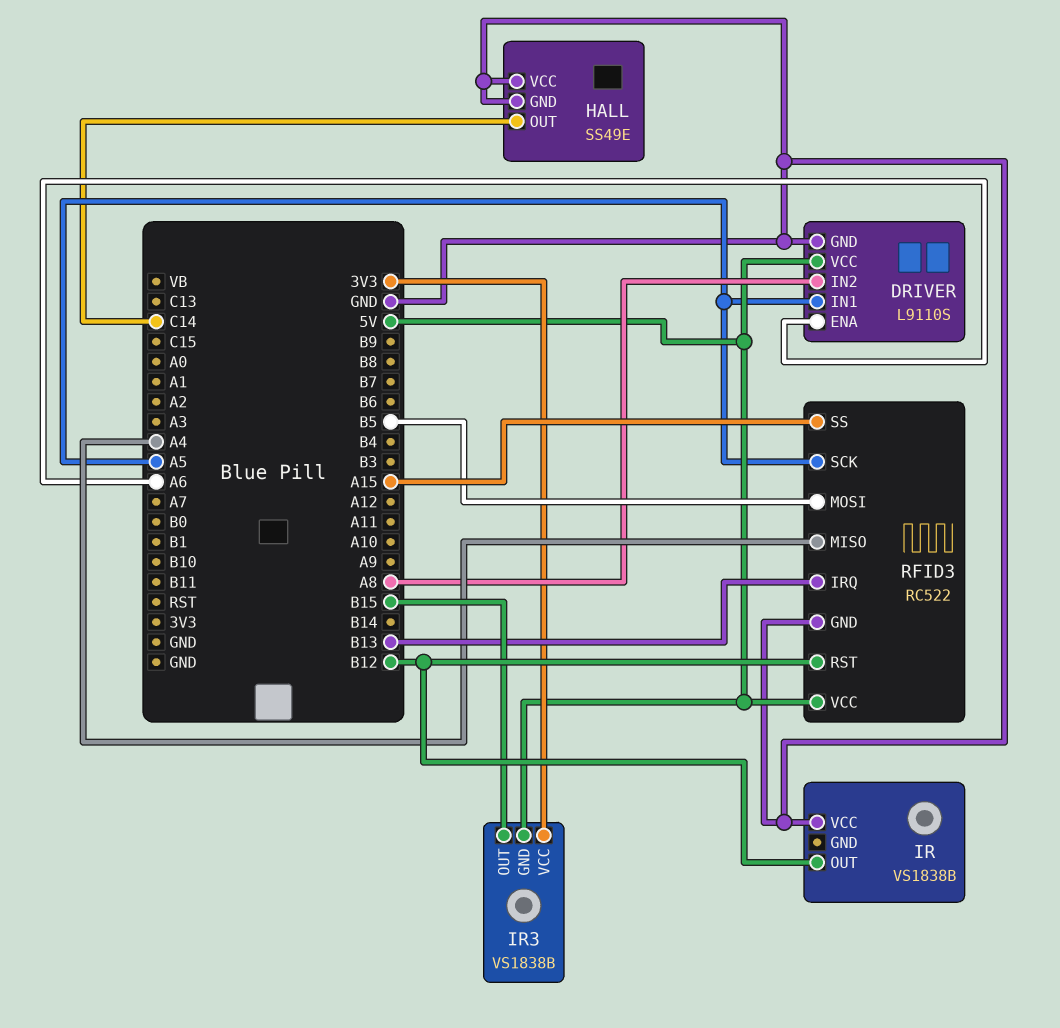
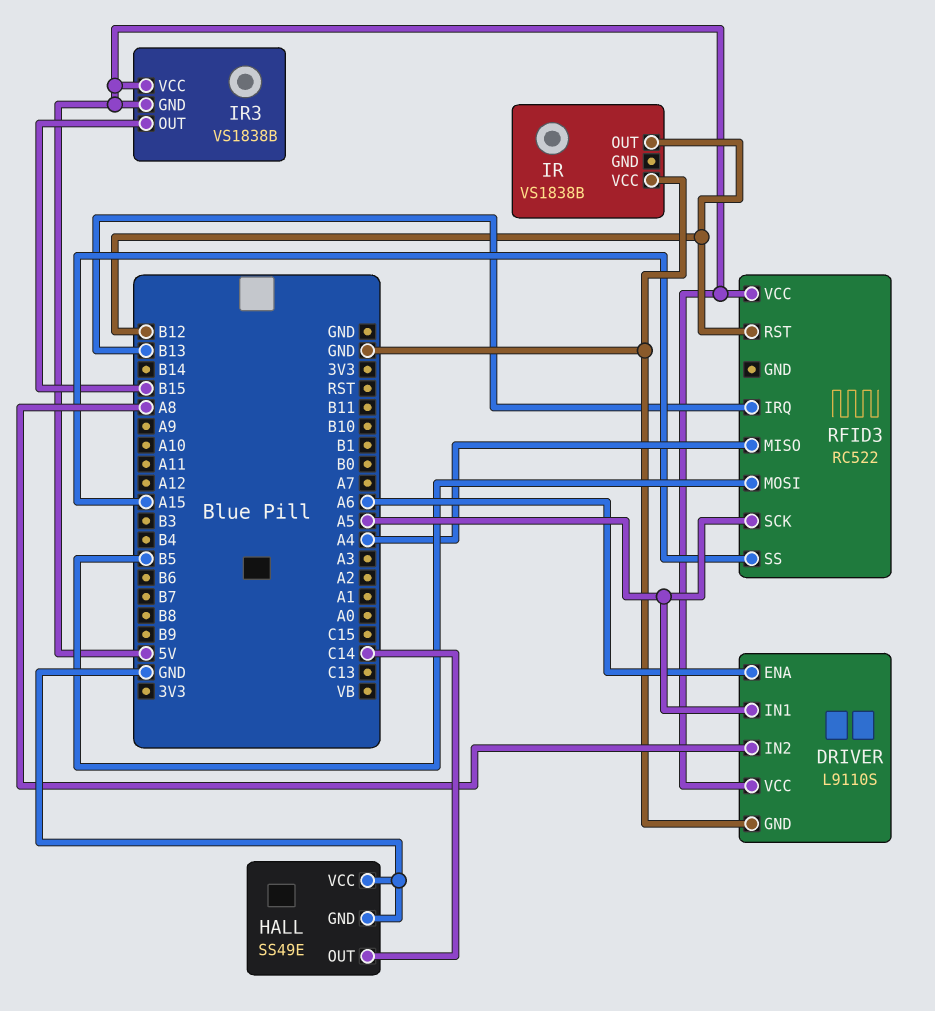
IR3 pin VCC: 3V3 -> 5V
RFID3 pin GND: GND -> none

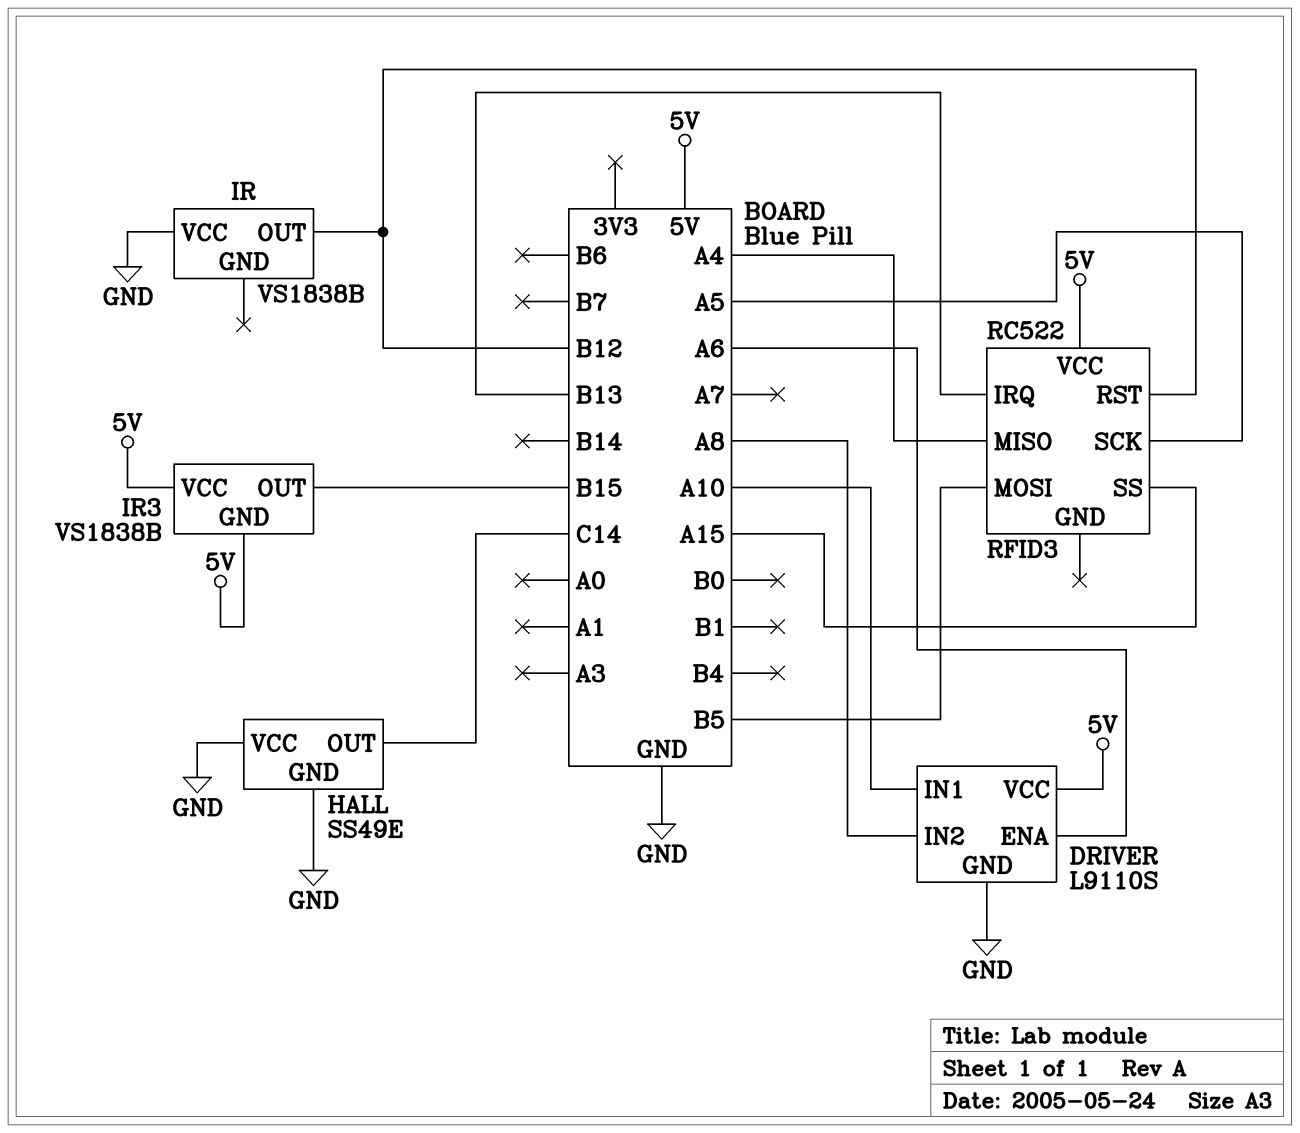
DRIVER pin IN1: A5 -> A10

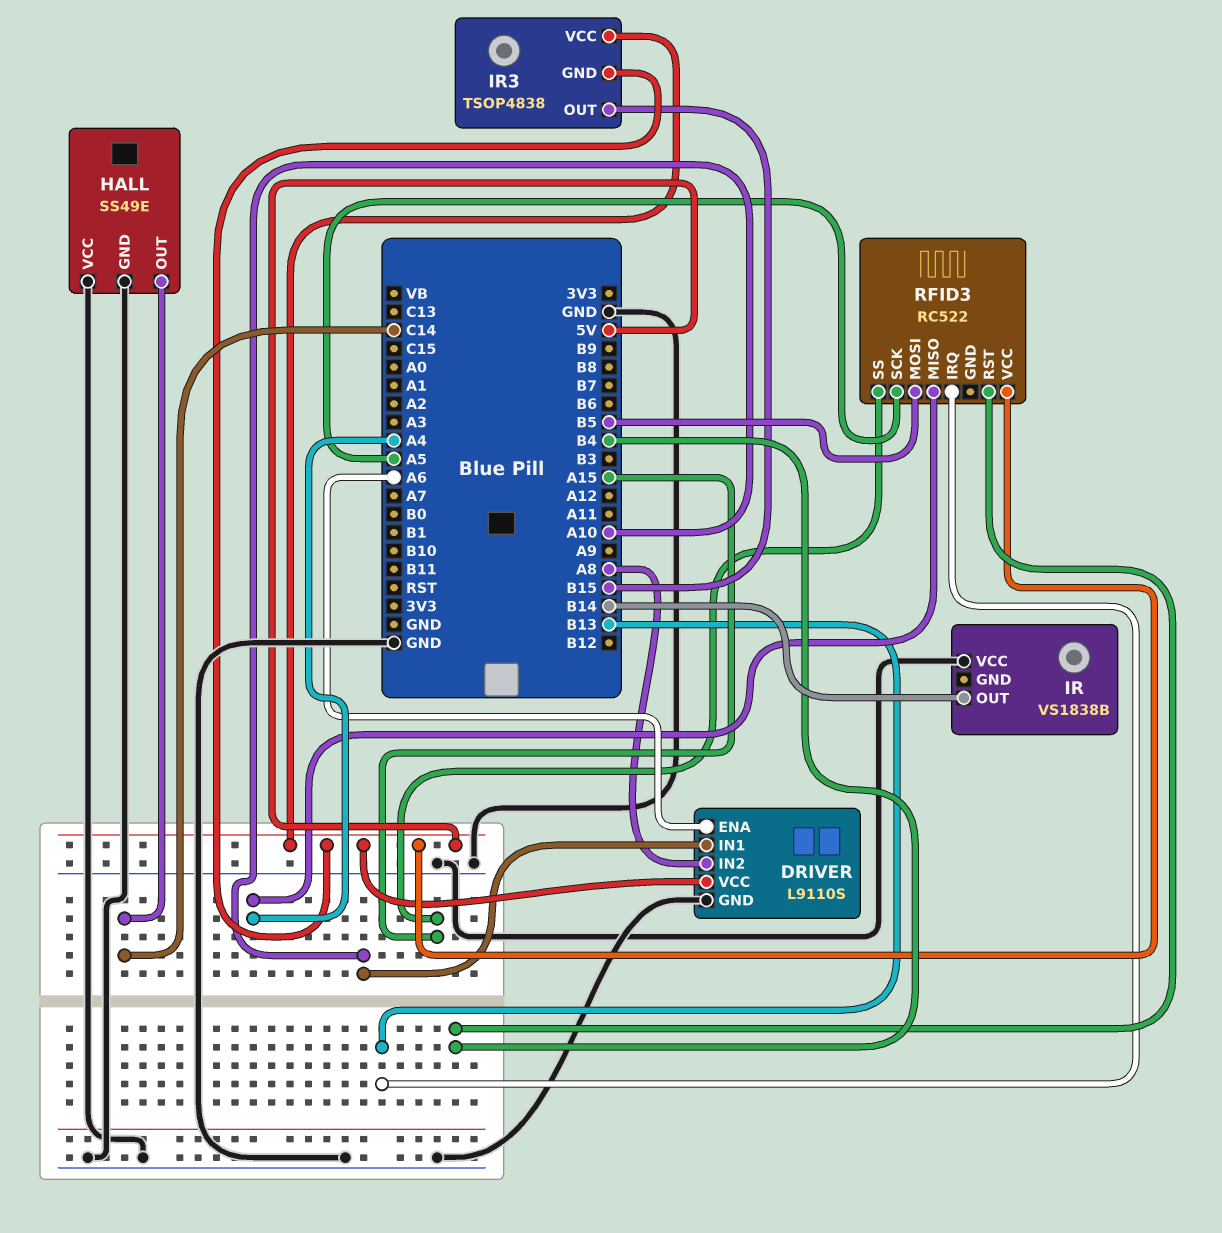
IR pin OUT: B12 -> B14
IR3: VS1838B -> TSOP4838
RFID3 pin RST: B12 -> B4

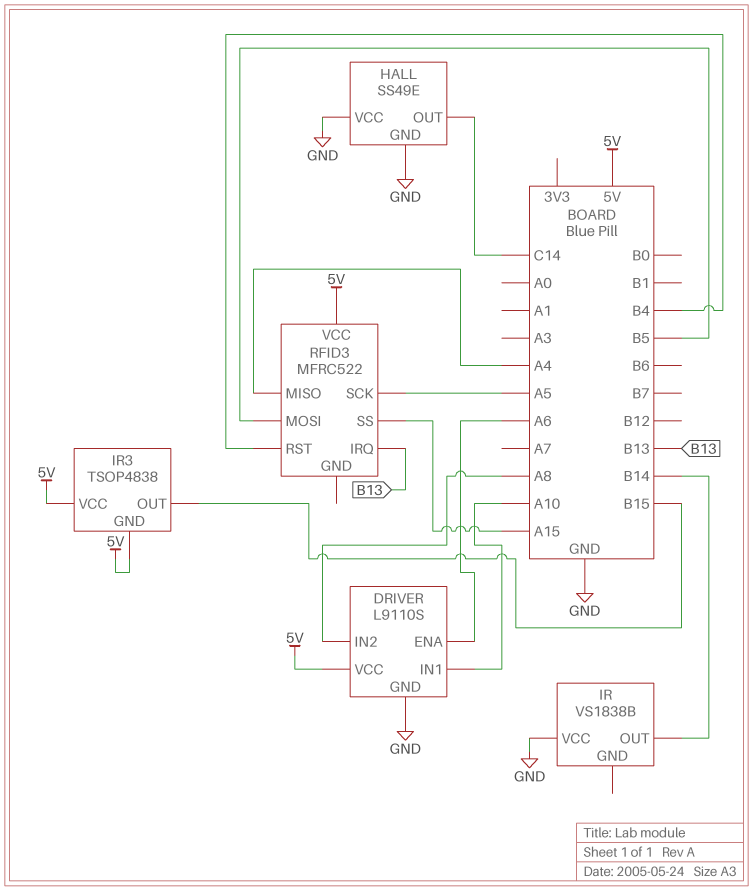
RFID3: RC522 -> MFRC522

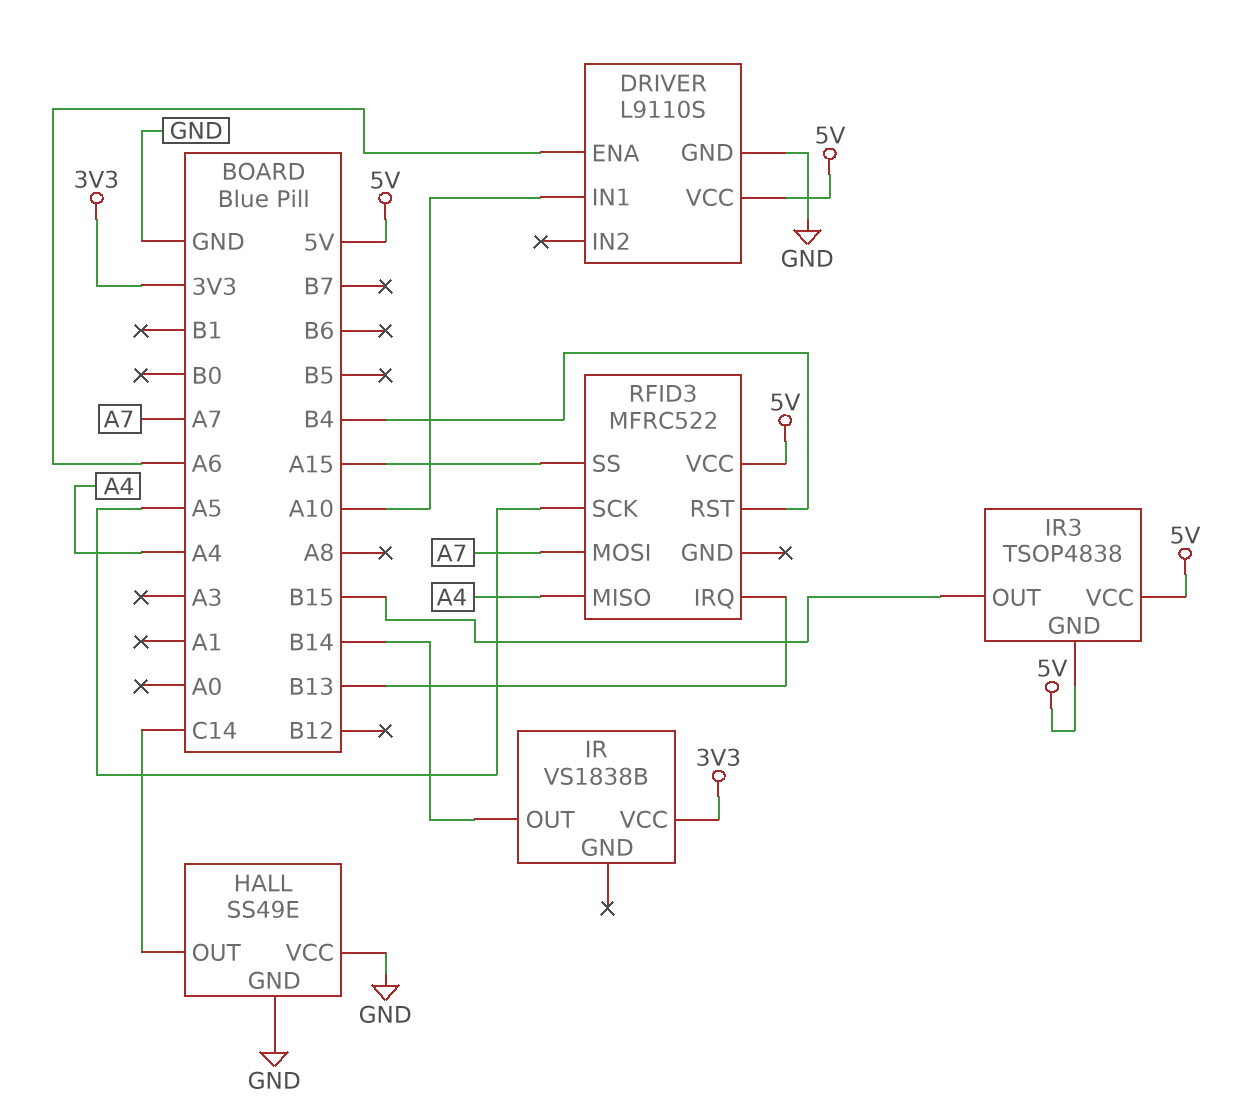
DRIVER pin IN2: A8 -> none
IR pin VCC: GND -> 3V3
RFID3 pin MOSI: B5 -> A7

